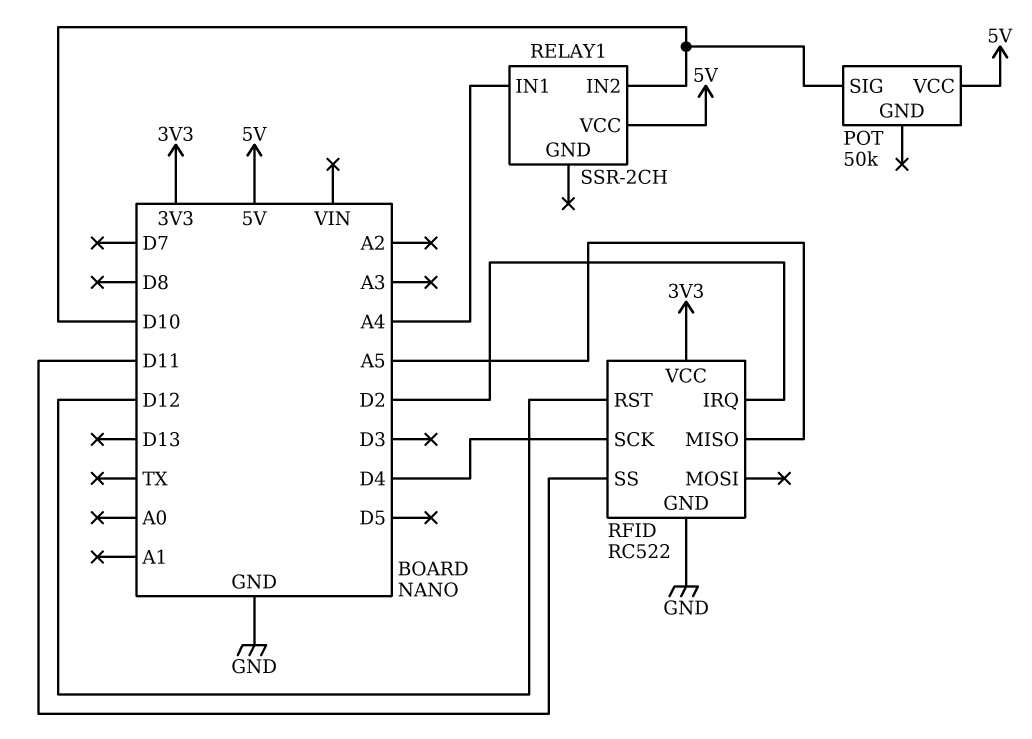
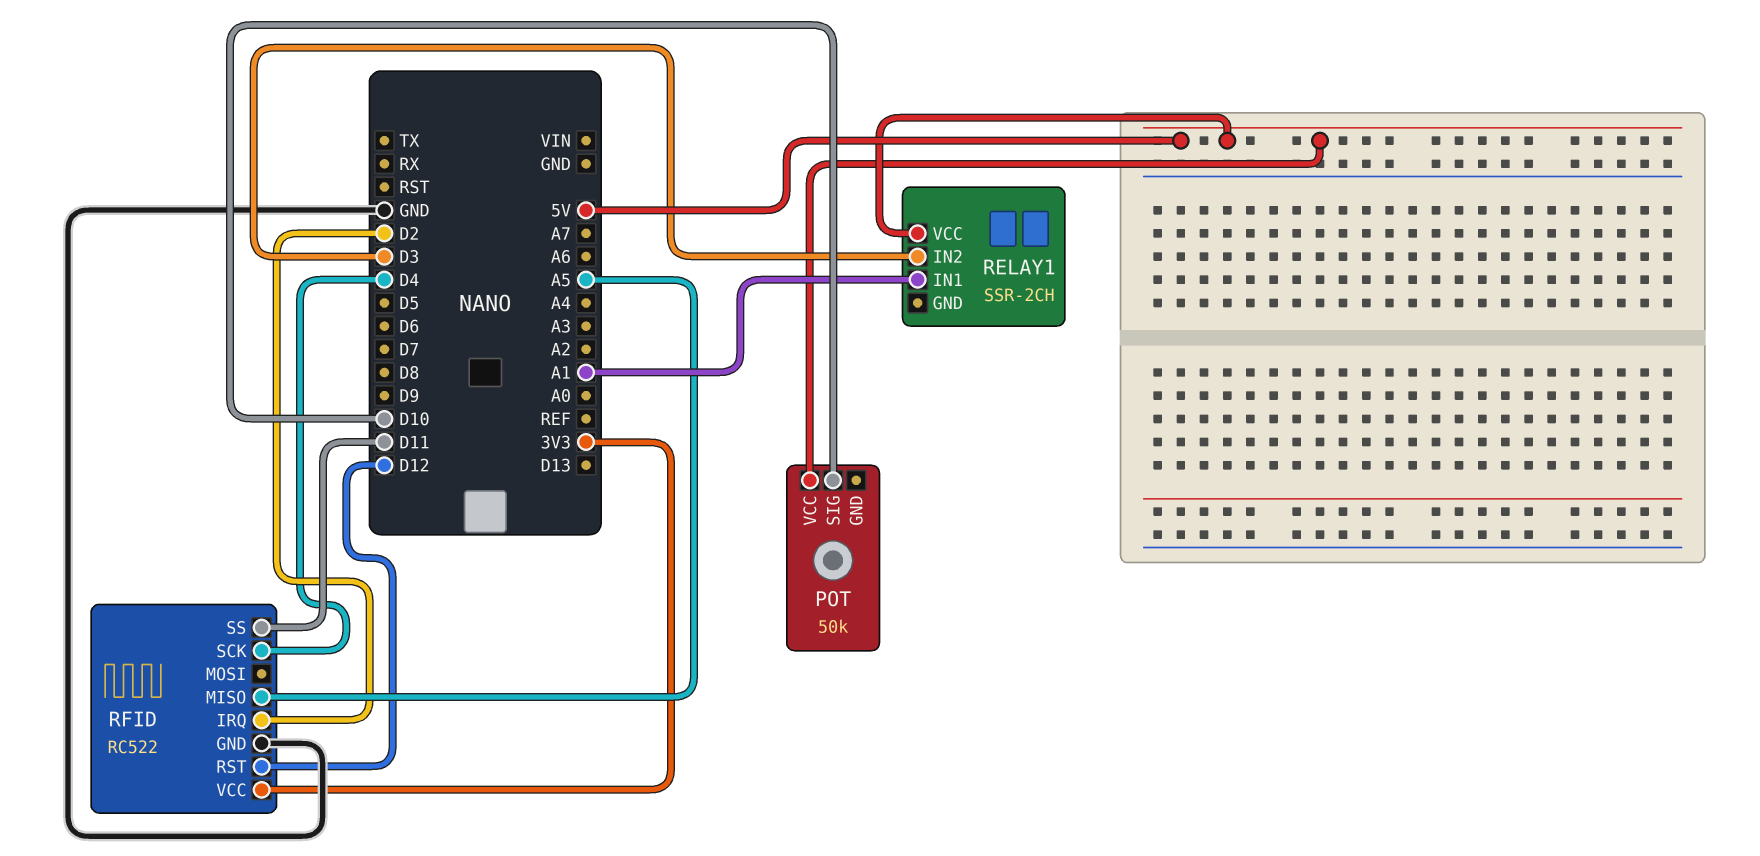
RELAY1 pin IN1: A4 -> A1
RELAY1 pin IN2: D10 -> D3

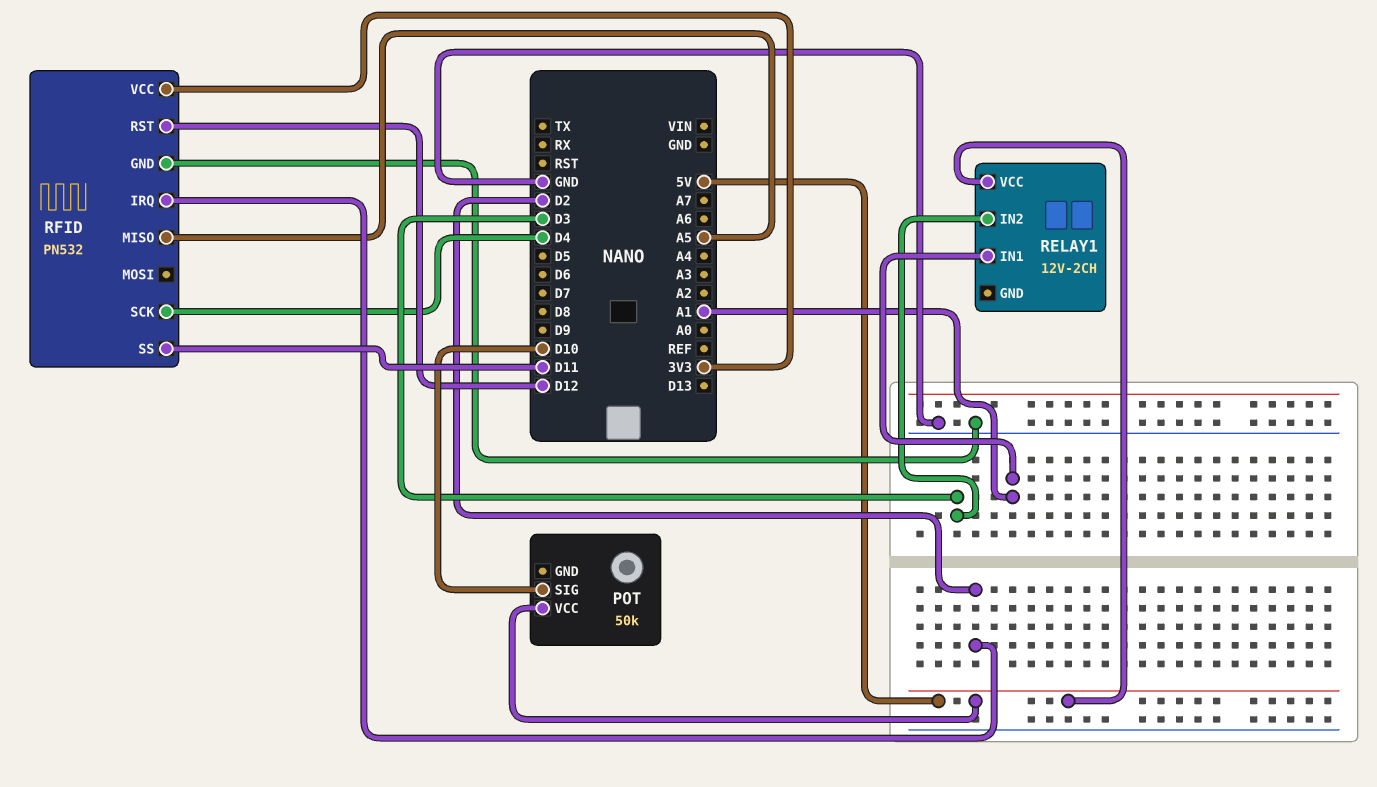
RELAY1: SSR-2CH -> 12V-2CH
RFID: RC522 -> PN532

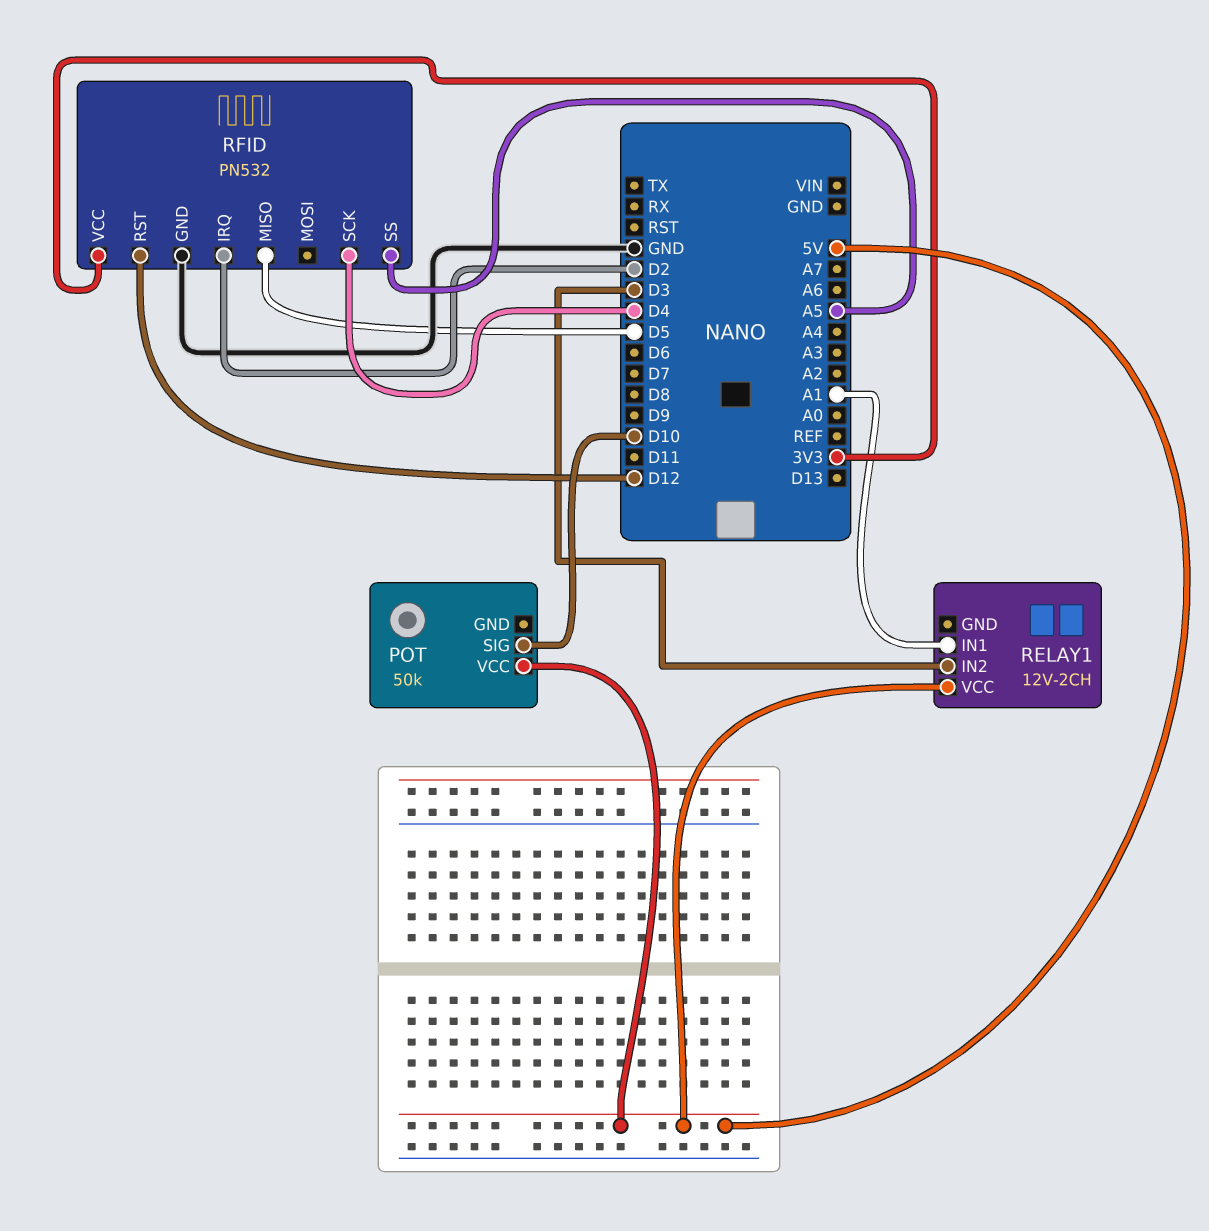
RFID pin MISO: A5 -> D5
RFID pin SS: D11 -> A5

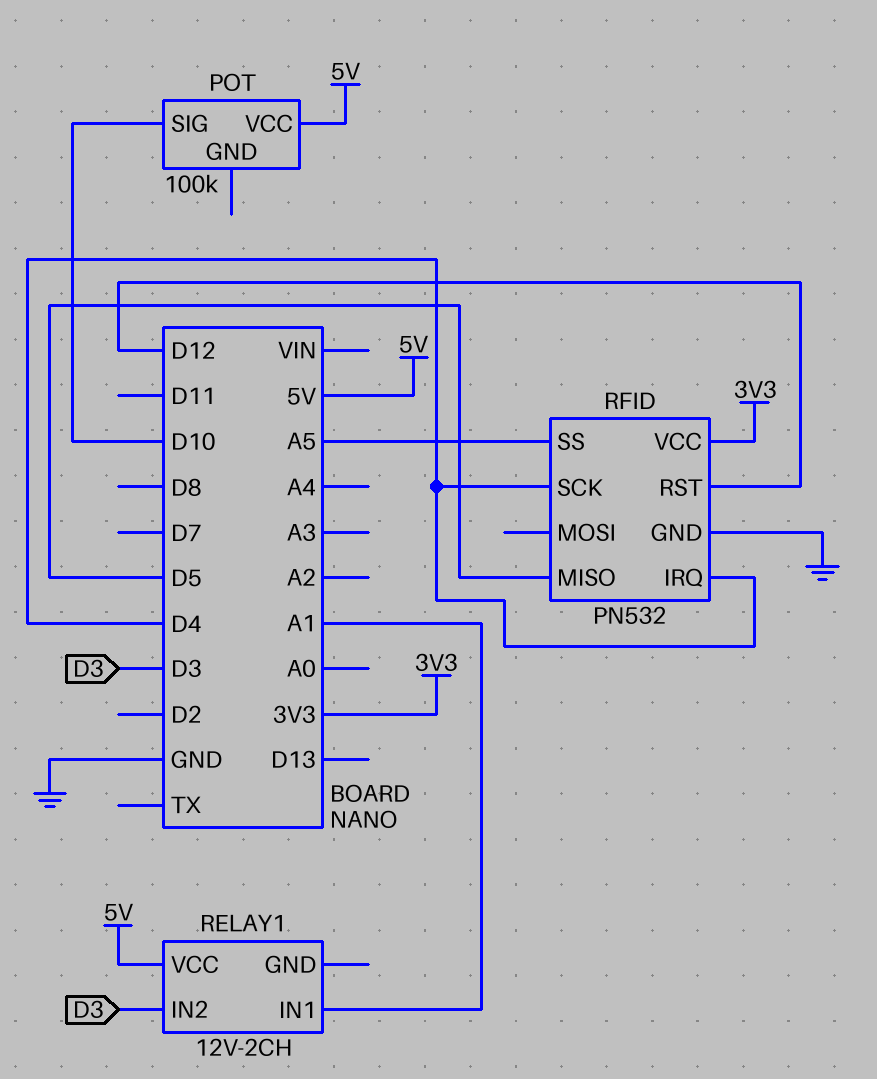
POT: 50k -> 100k
RFID pin IRQ: D2 -> D4

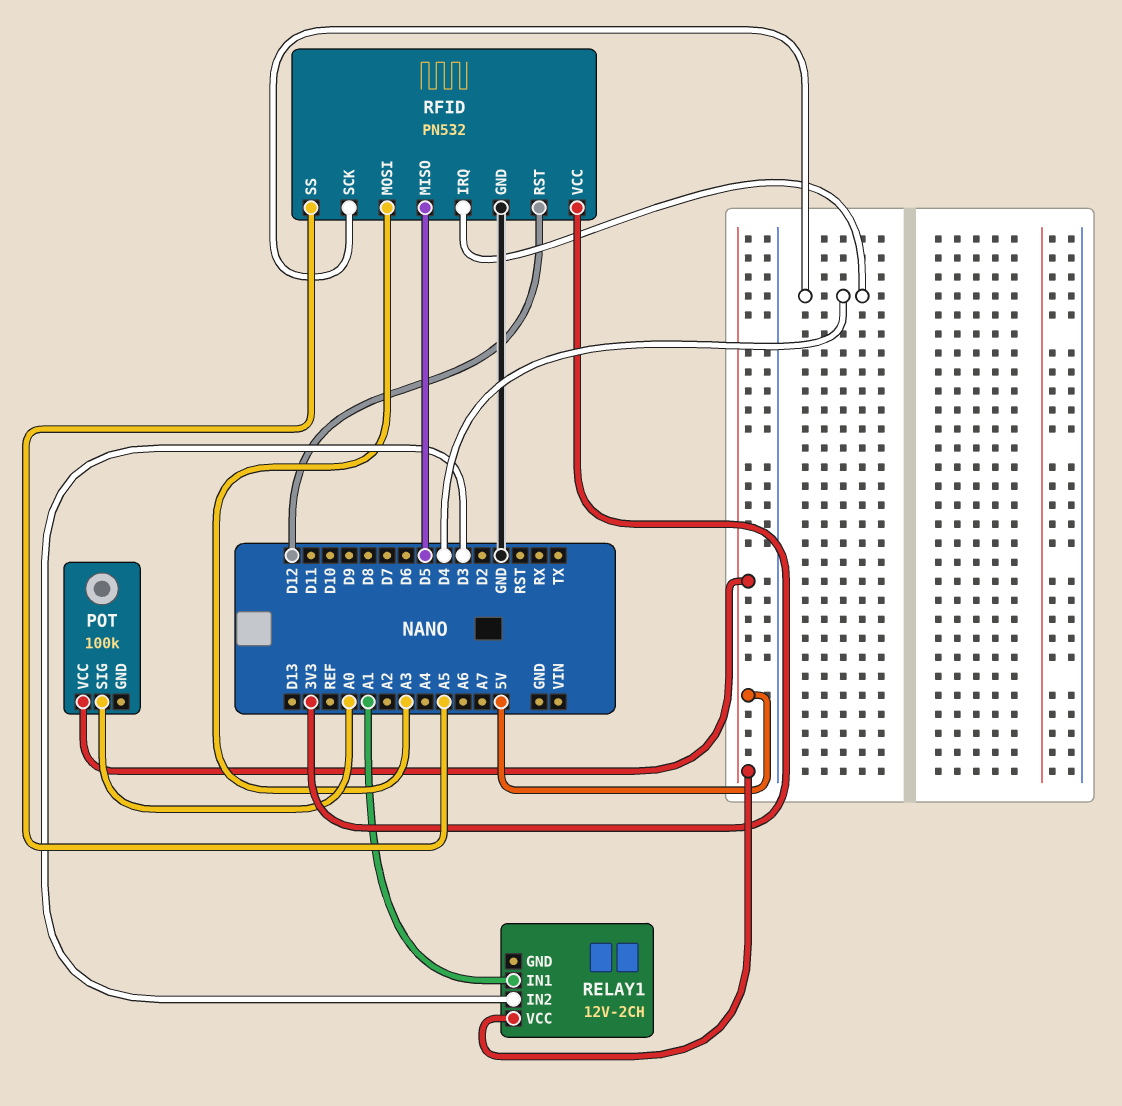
POT pin SIG: D10 -> A0
RFID pin MOSI: none -> A3

